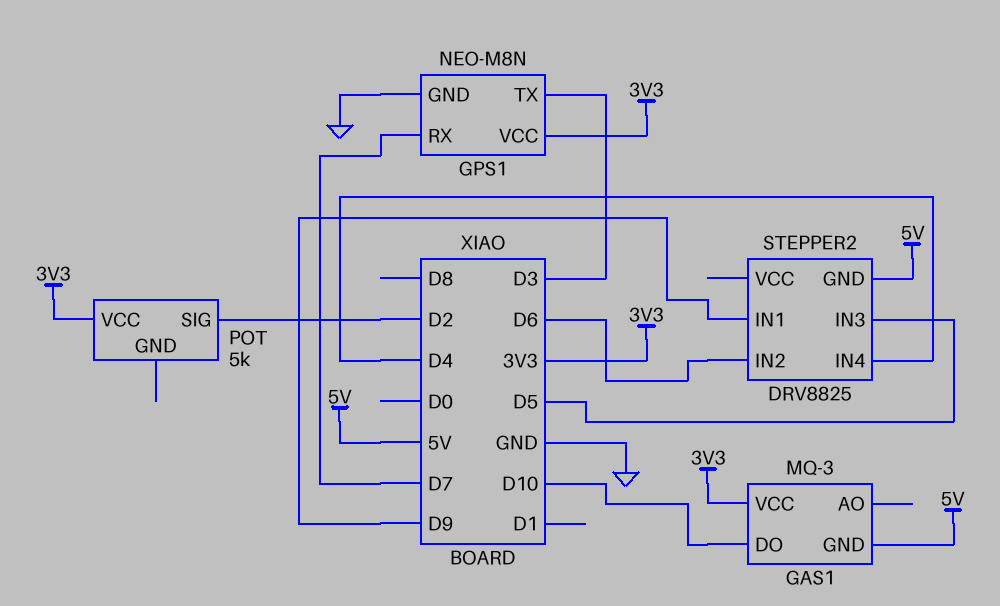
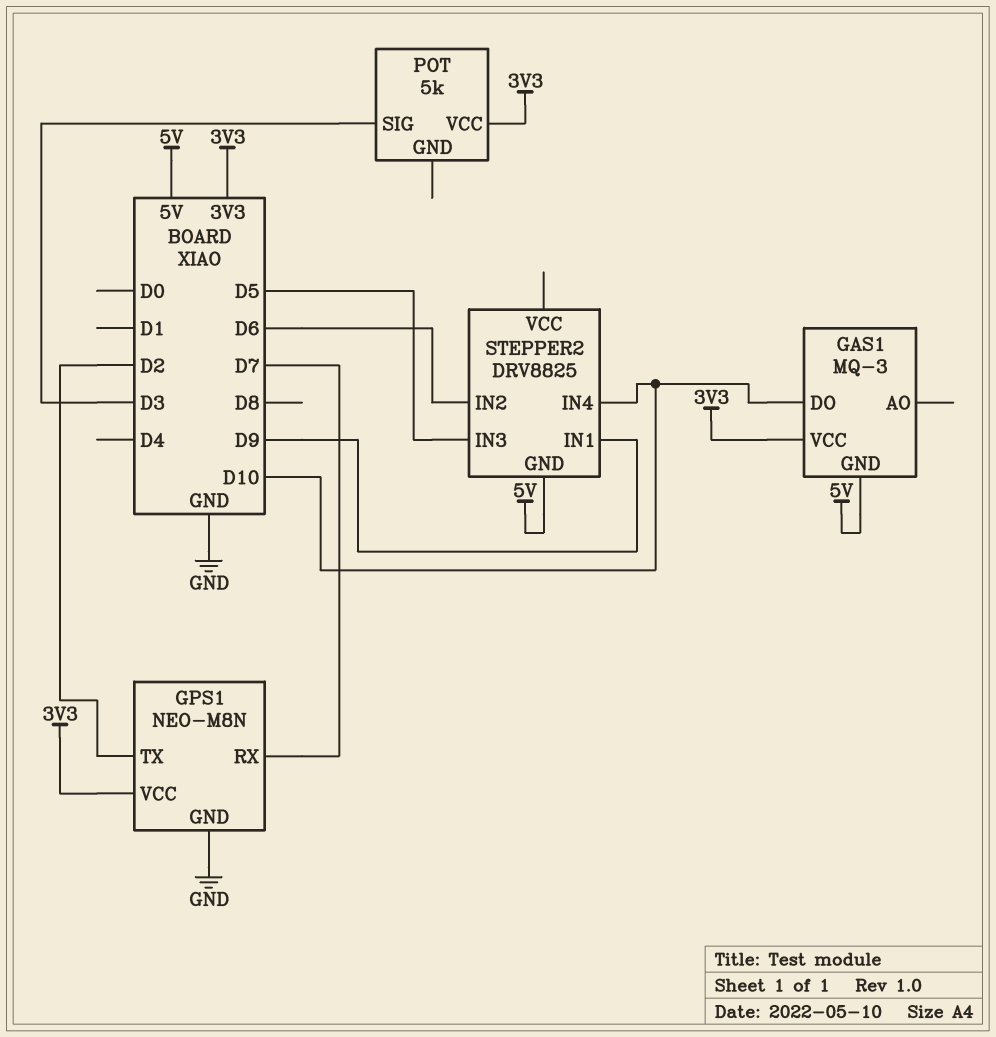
GPS1 pin TX: D3 -> D2
POT pin SIG: D2 -> D3
STEPPER2 pin IN4: D4 -> D10

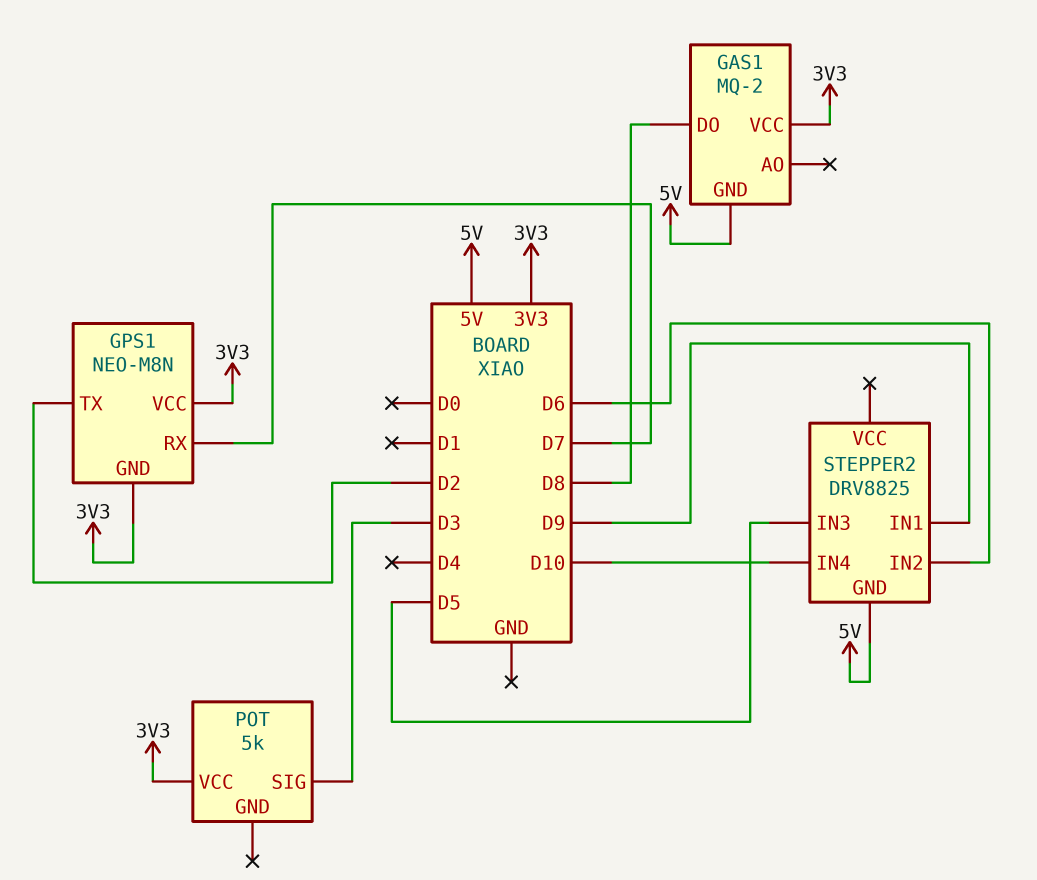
GAS1: MQ-3 -> MQ-2
GAS1 pin DO: D10 -> D8
GPS1 pin GND: GND -> 3V3

